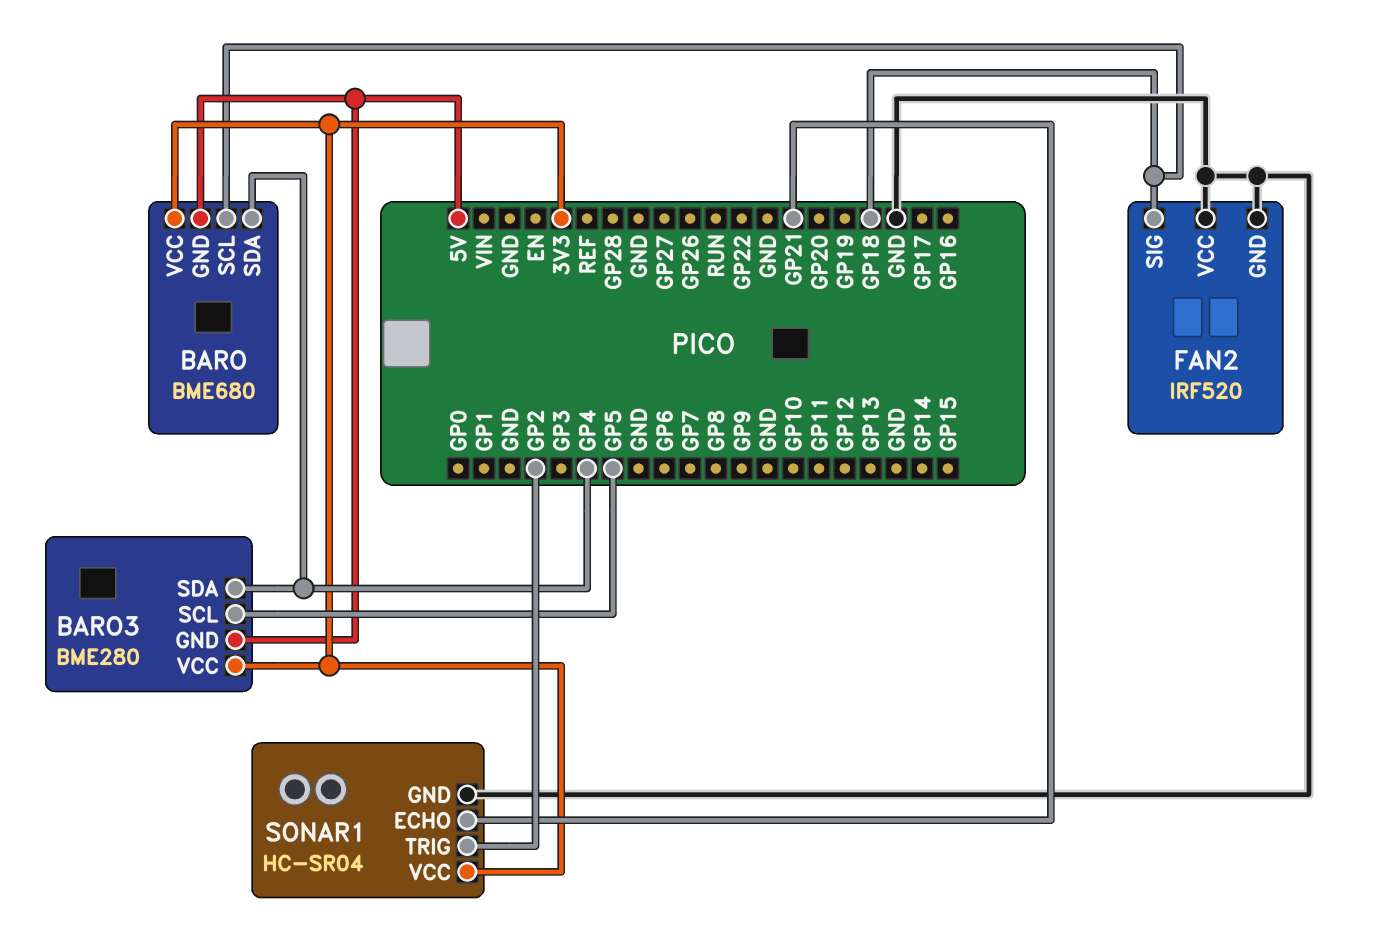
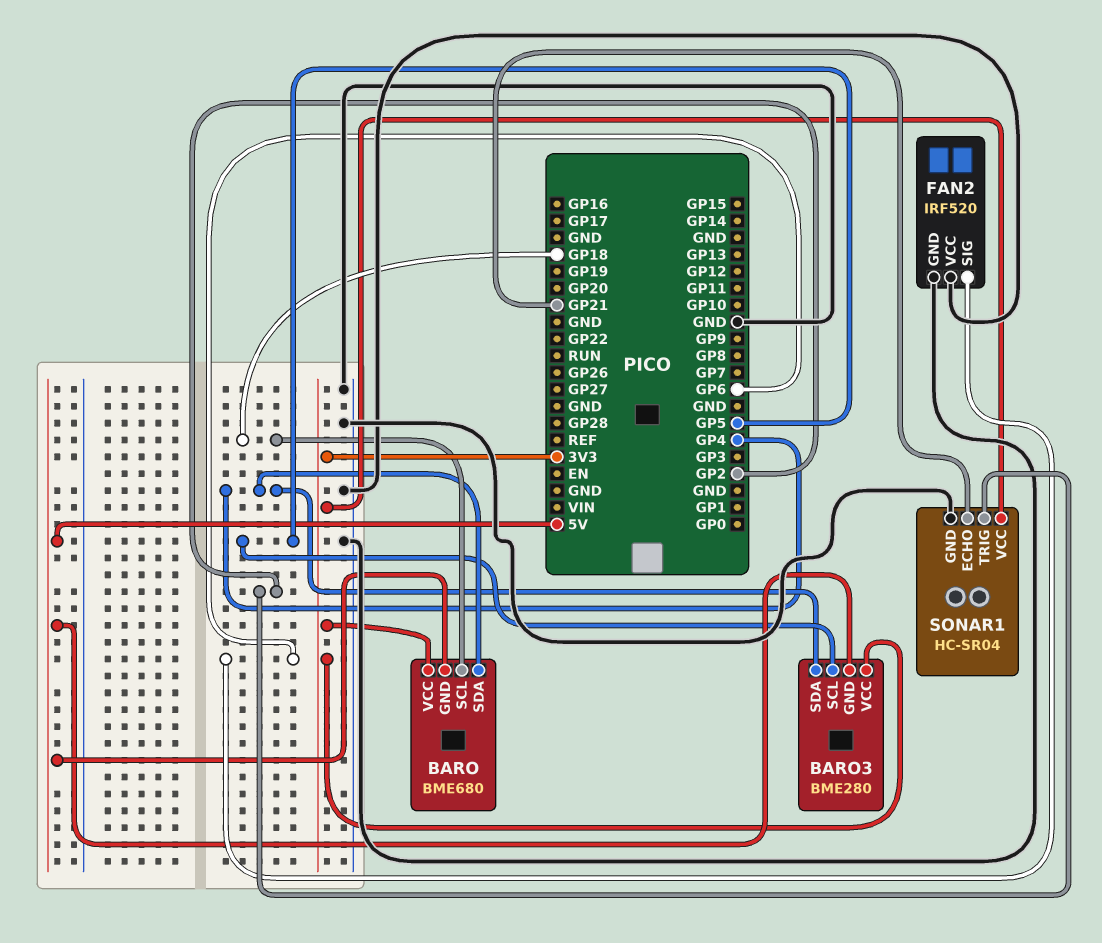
FAN2 pin SIG: GP18 -> GP6

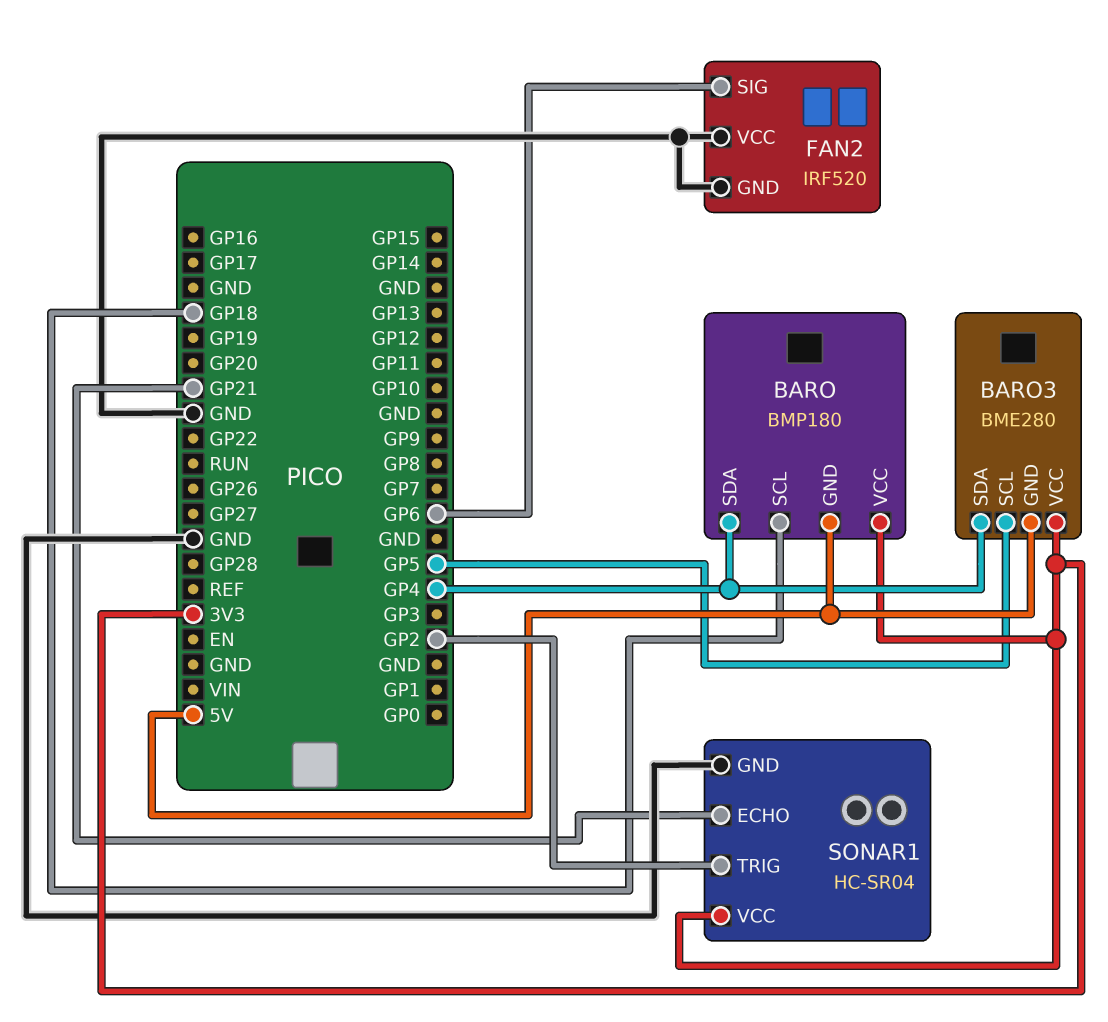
BARO: BME680 -> BMP180

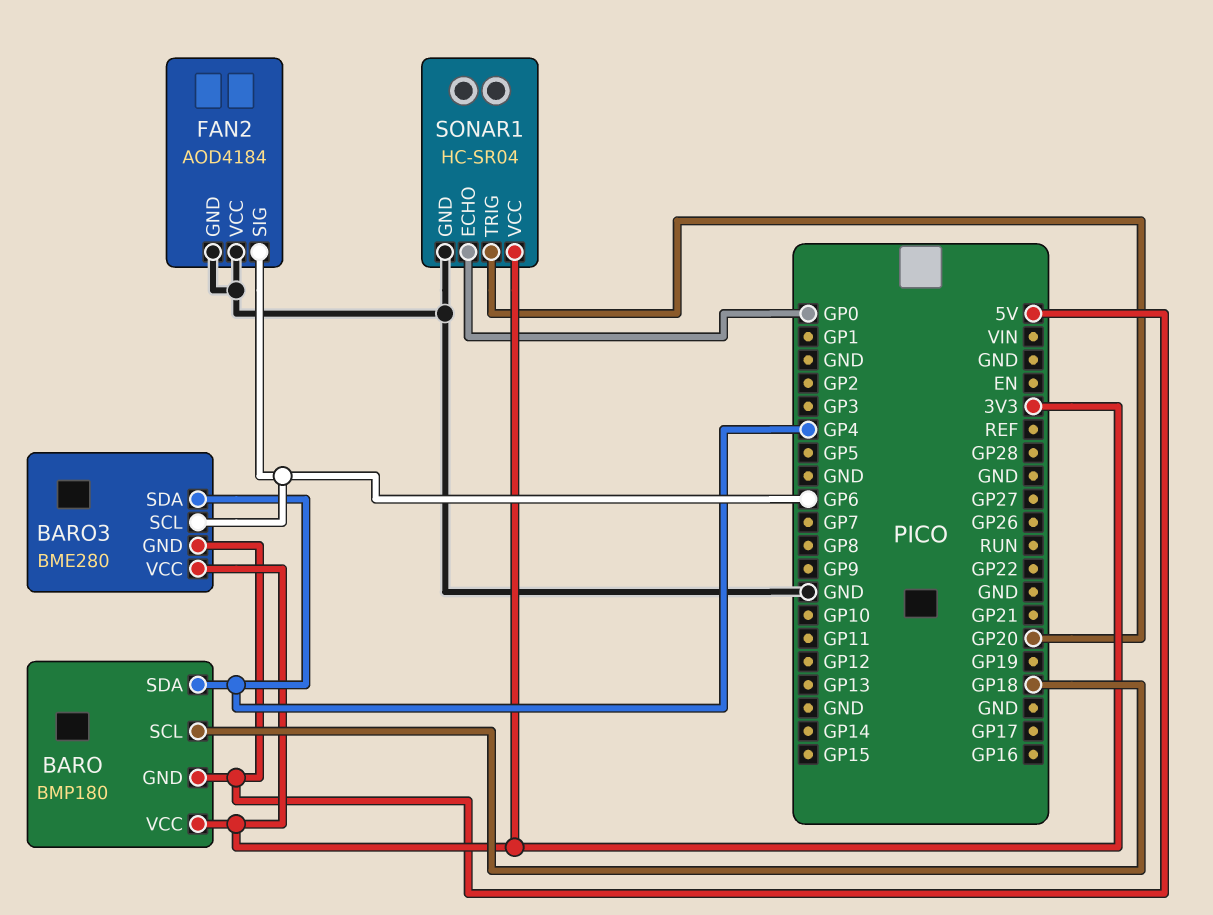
BARO3 pin SCL: GP5 -> GP6
FAN2: IRF520 -> AOD4184
SONAR1 pin ECHO: GP21 -> GP0
SONAR1 pin TRIG: GP2 -> GP20

